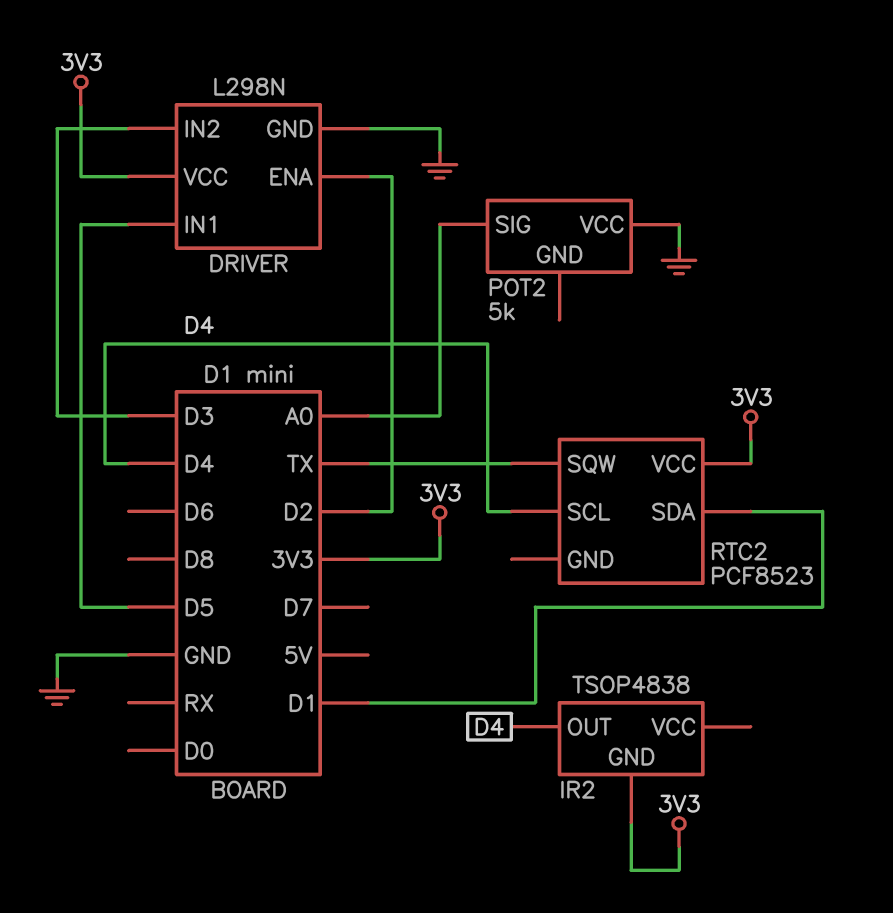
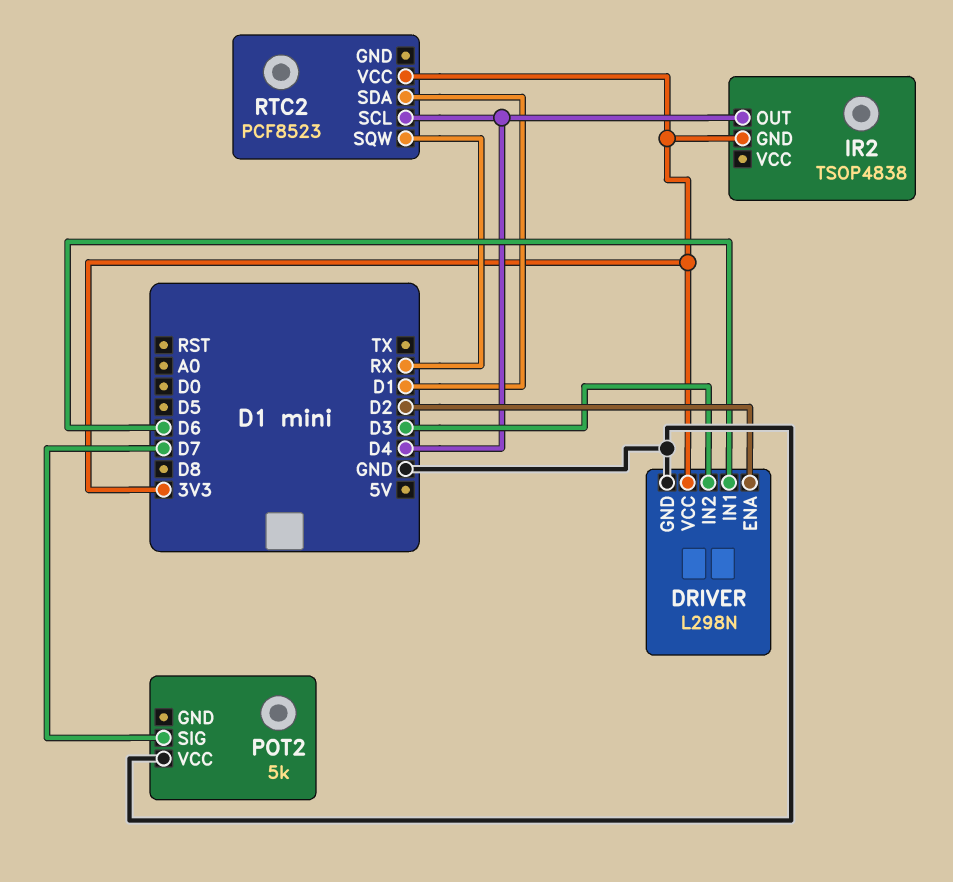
DRIVER pin IN1: D5 -> D6
POT2 pin SIG: A0 -> D7
RTC2 pin SQW: TX -> RX

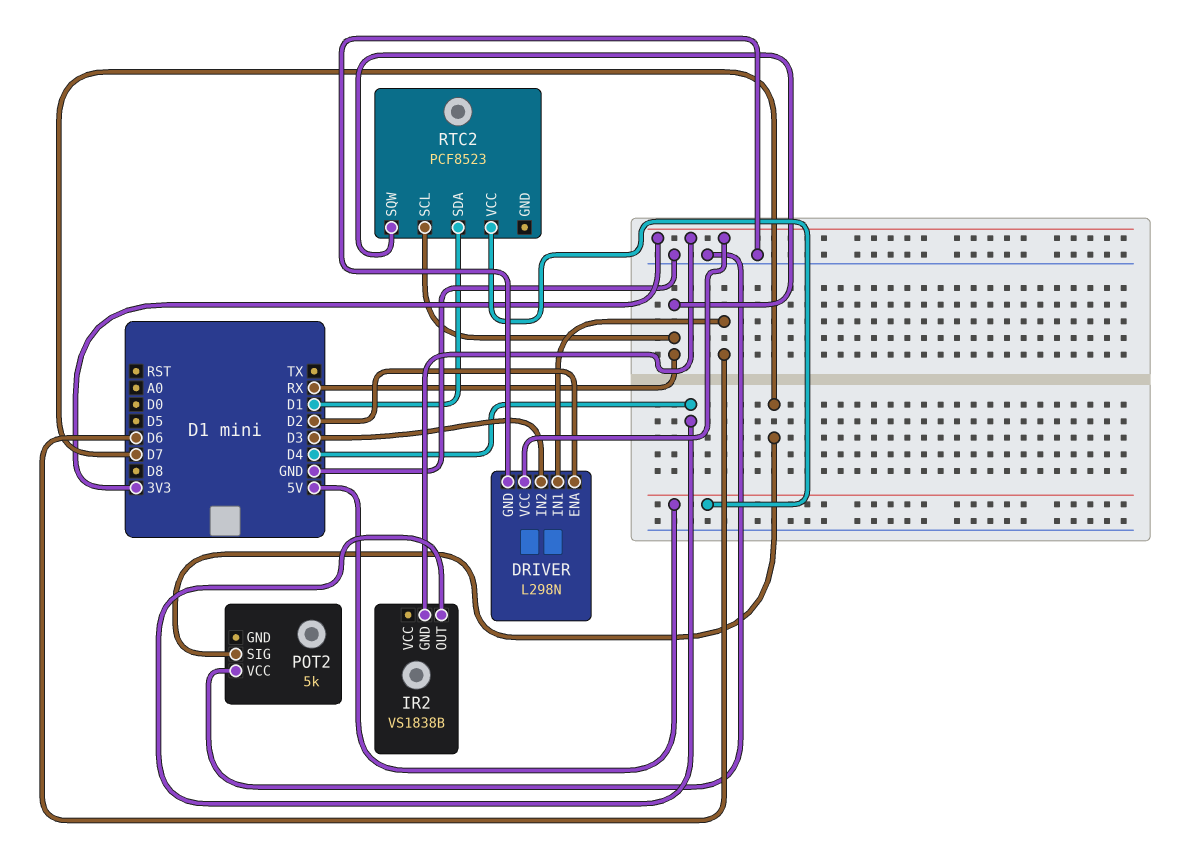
IR2: TSOP4838 -> VS1838B
RTC2 pin SCL: D4 -> RX
RTC2 pin VCC: 3V3 -> 5V

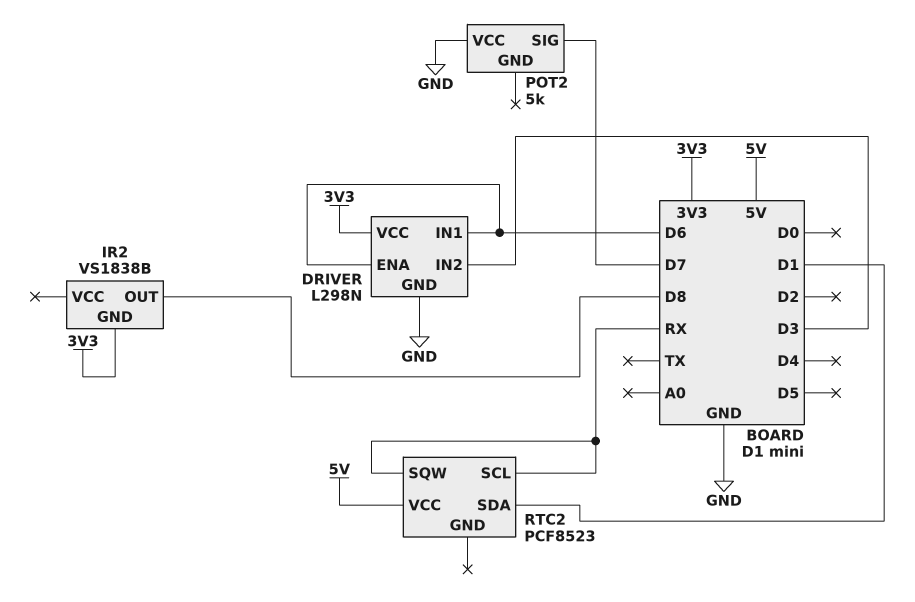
DRIVER pin ENA: D2 -> D6
IR2 pin OUT: D4 -> D8

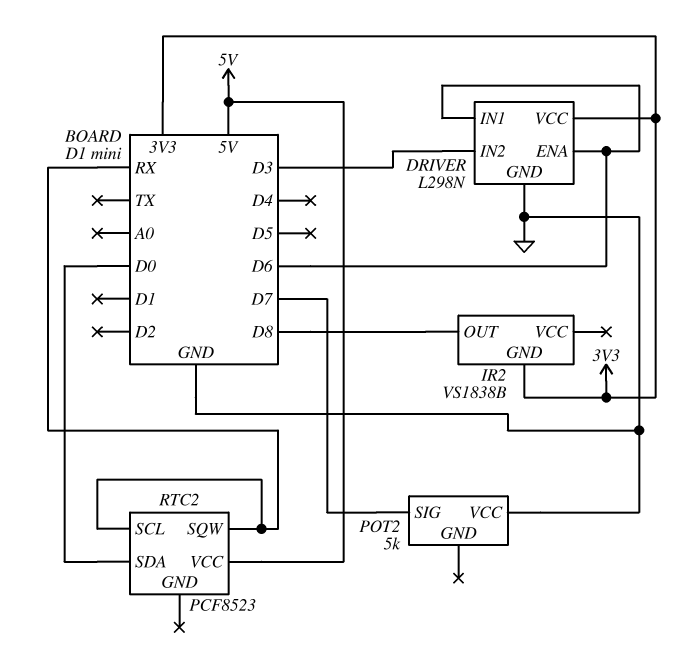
RTC2 pin SDA: D1 -> D0

